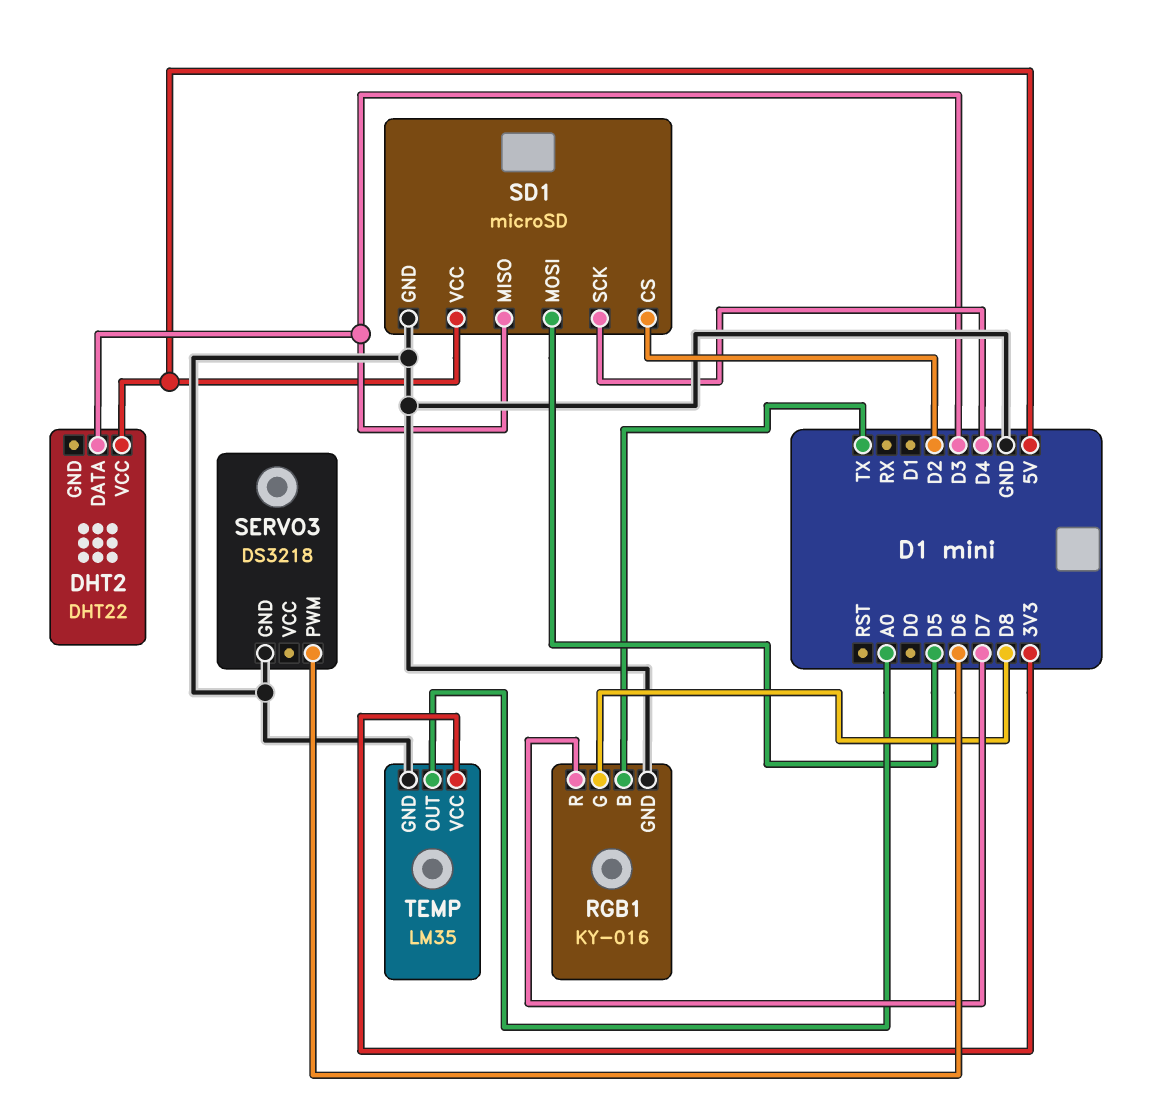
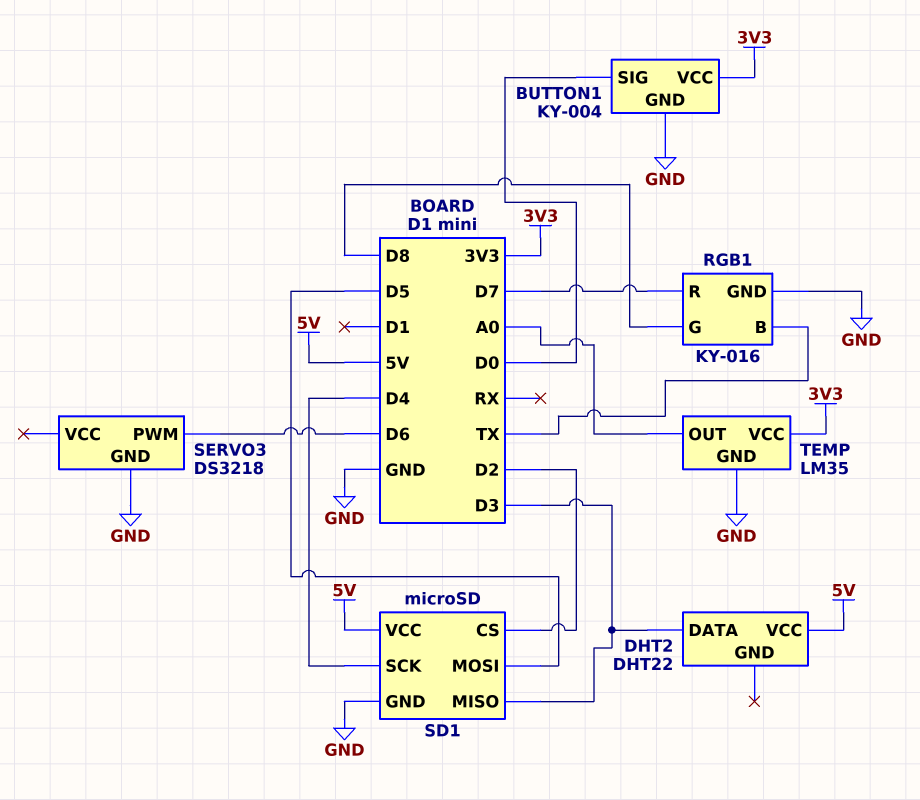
BUTTON1: none -> KY-004
BUTTON1 pin GND: none -> GND
BUTTON1 pin SIG: none -> D0
BUTTON1 pin VCC: none -> 3V3

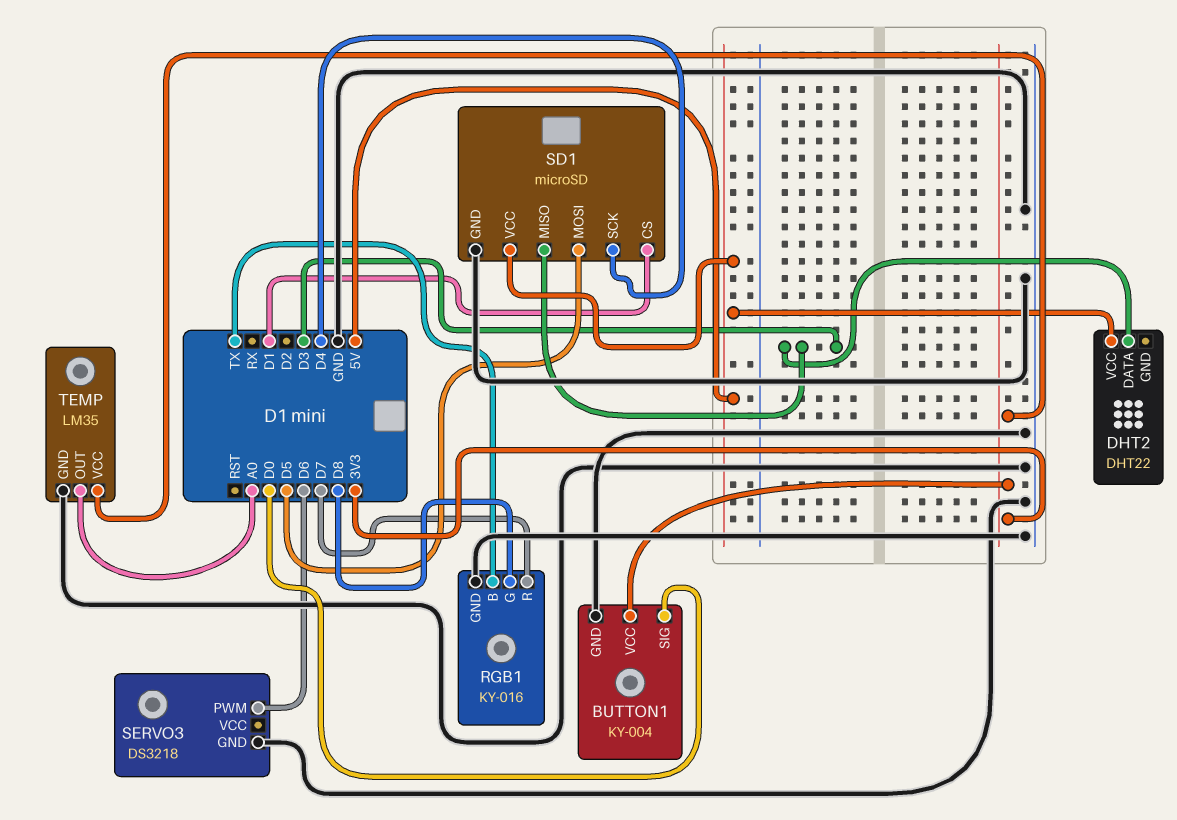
SD1 pin CS: D2 -> D1

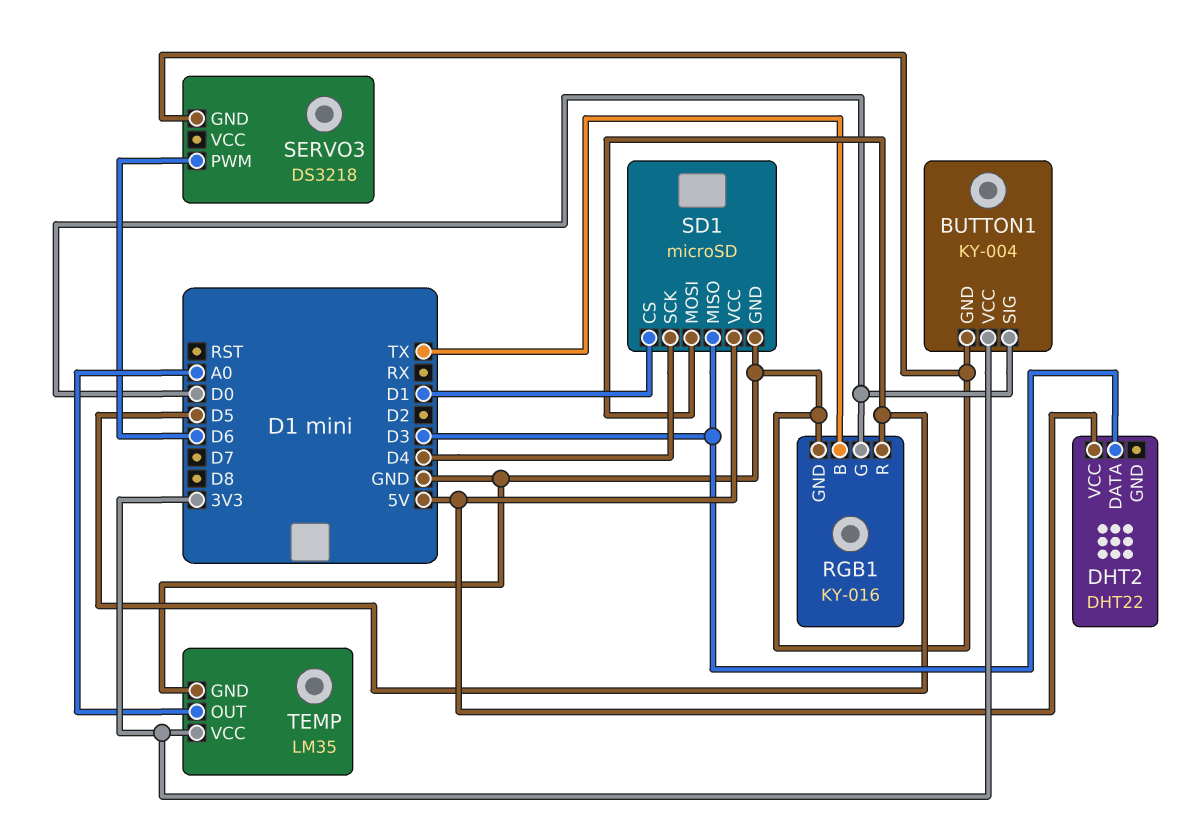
RGB1 pin G: D8 -> D0
RGB1 pin R: D7 -> D5

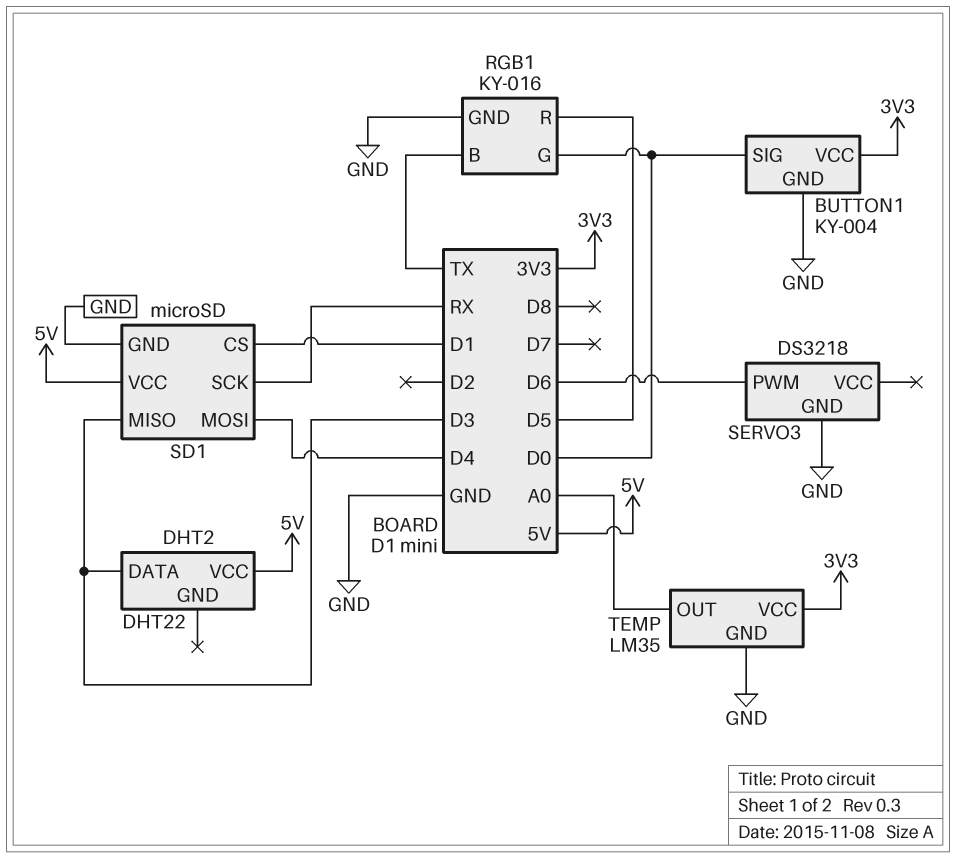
SD1 pin MOSI: D5 -> D4
SD1 pin SCK: D4 -> RX

